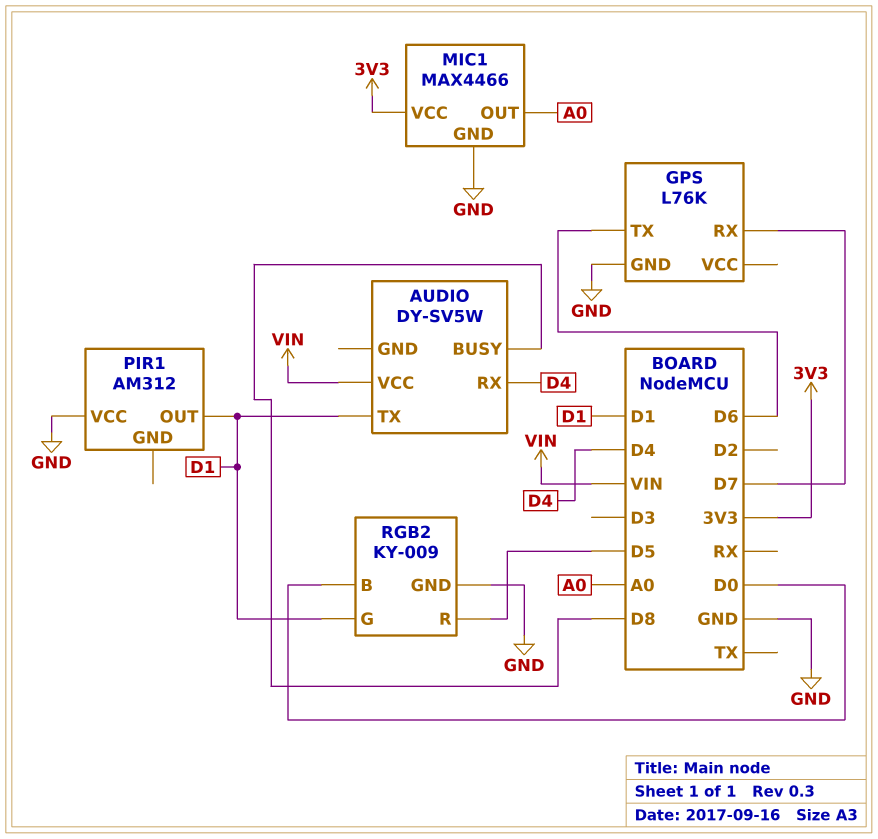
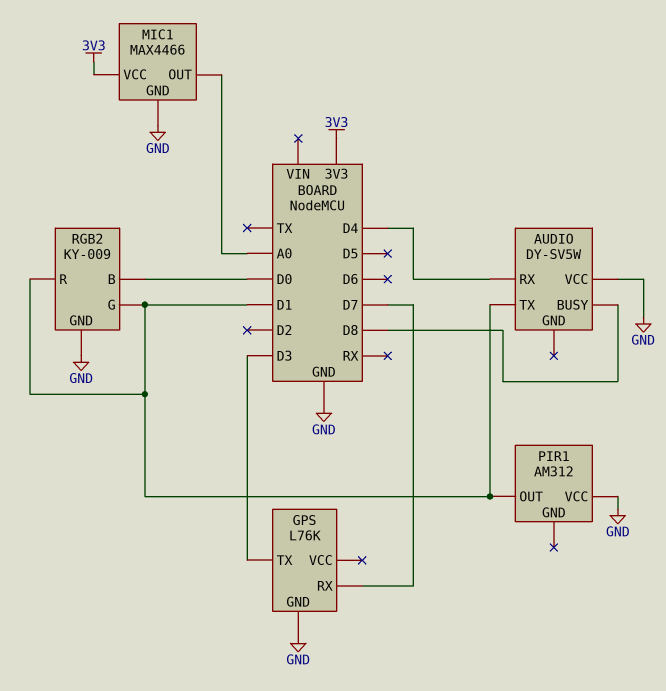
AUDIO pin VCC: VIN -> GND
GPS pin TX: D6 -> D3
RGB2 pin R: D5 -> D1

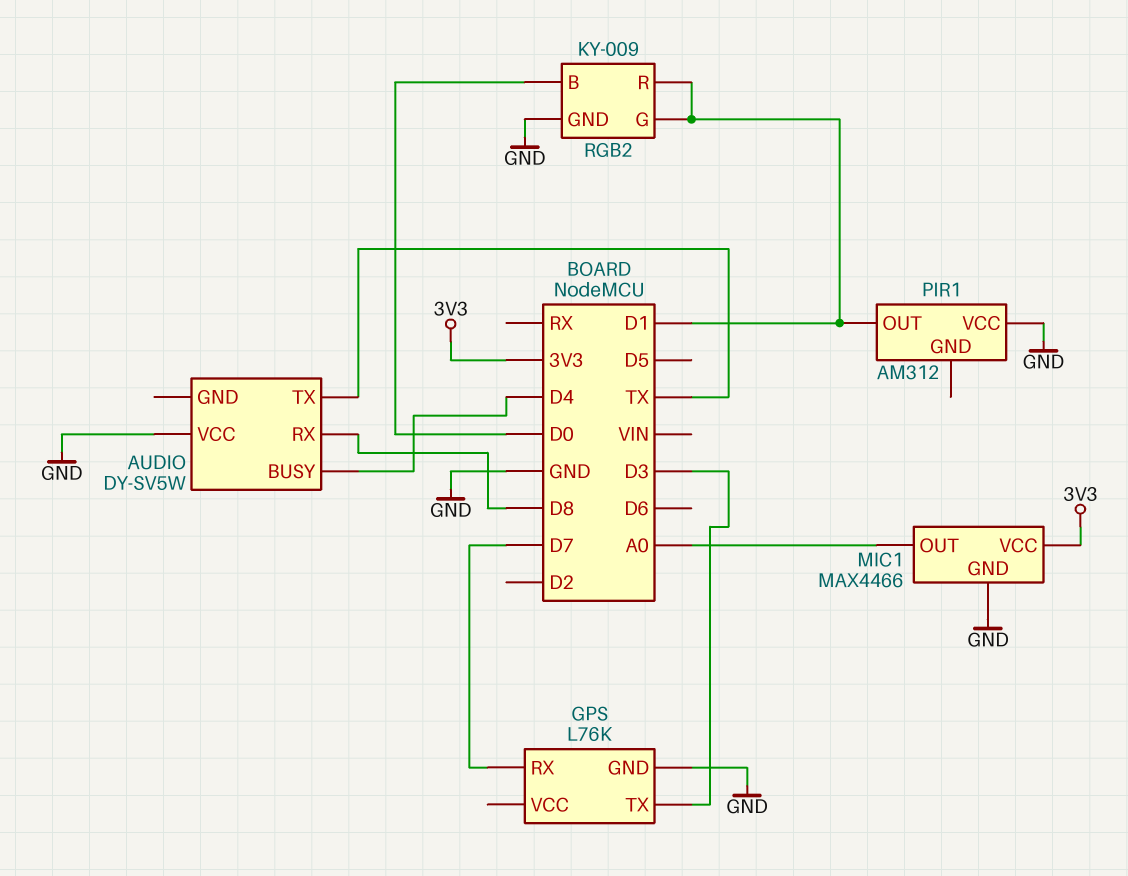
AUDIO pin BUSY: D8 -> D4
AUDIO pin RX: D4 -> D8
AUDIO pin TX: D1 -> TX

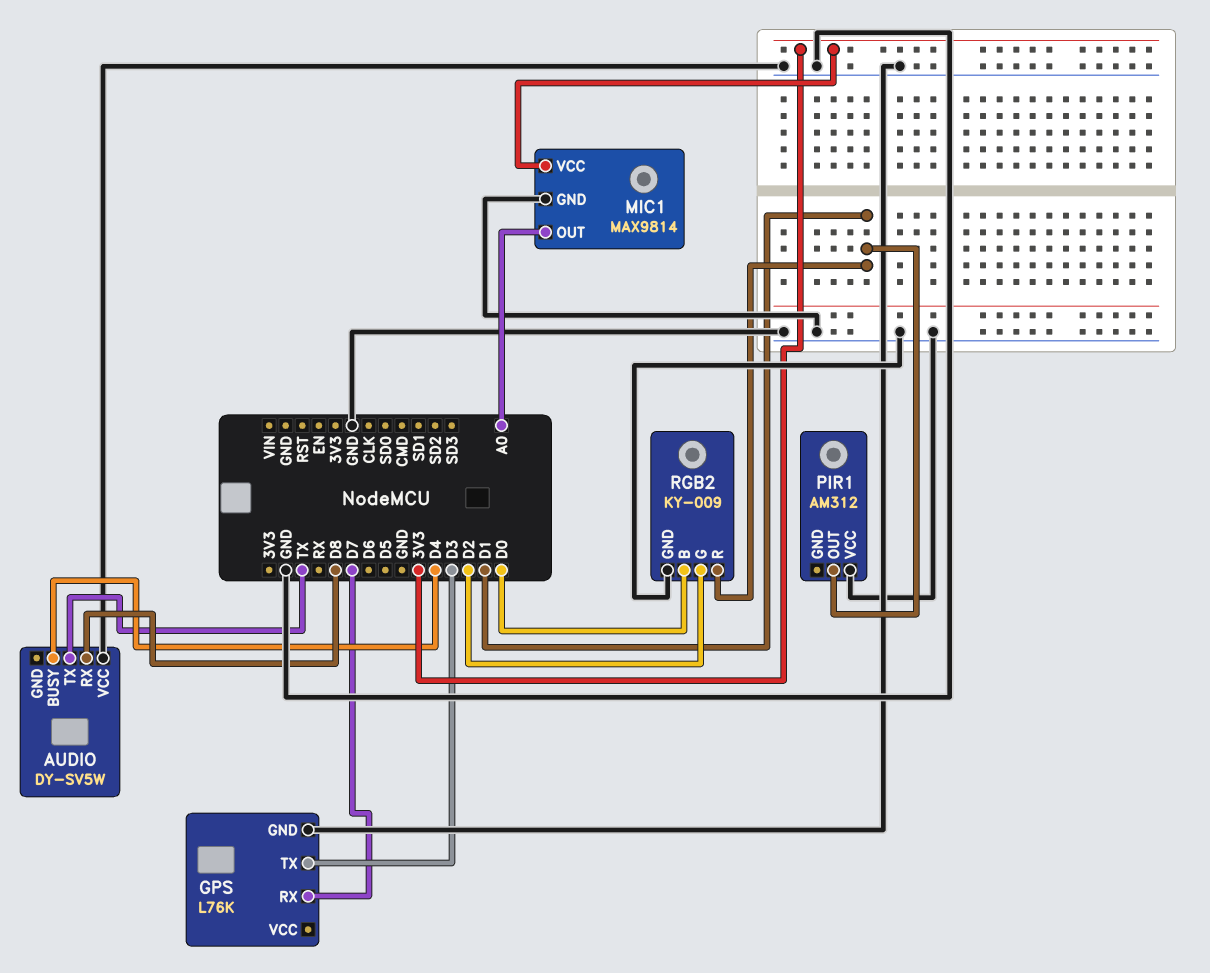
MIC1: MAX4466 -> MAX9814
RGB2 pin G: D1 -> D2

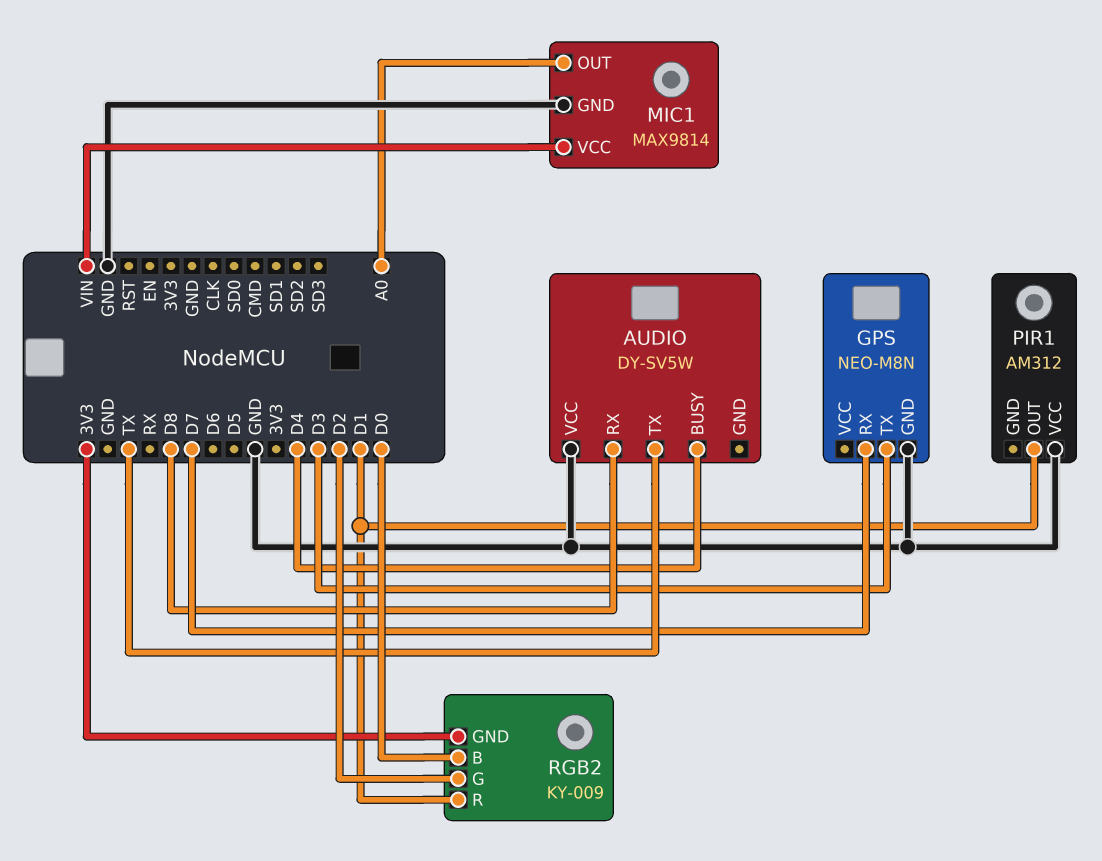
GPS: L76K -> NEO-M8N
MIC1 pin VCC: 3V3 -> VIN
RGB2 pin GND: GND -> 3V3

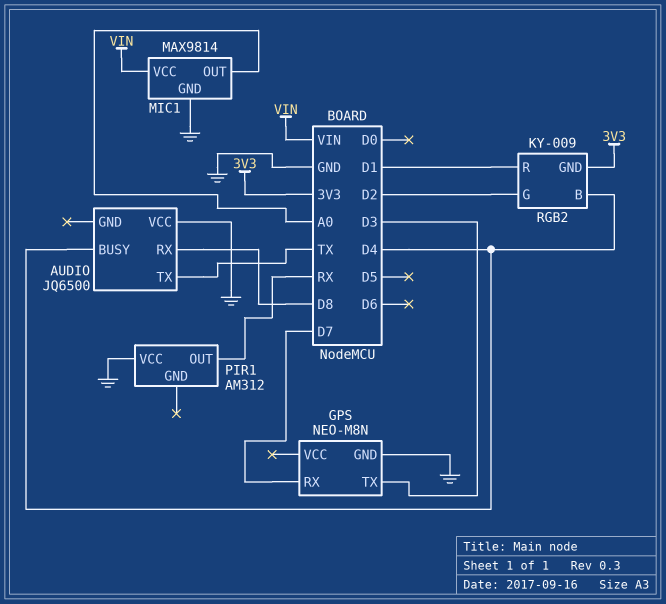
AUDIO: DY-SV5W -> JQ6500
PIR1 pin OUT: D1 -> RX
RGB2 pin B: D0 -> D4

